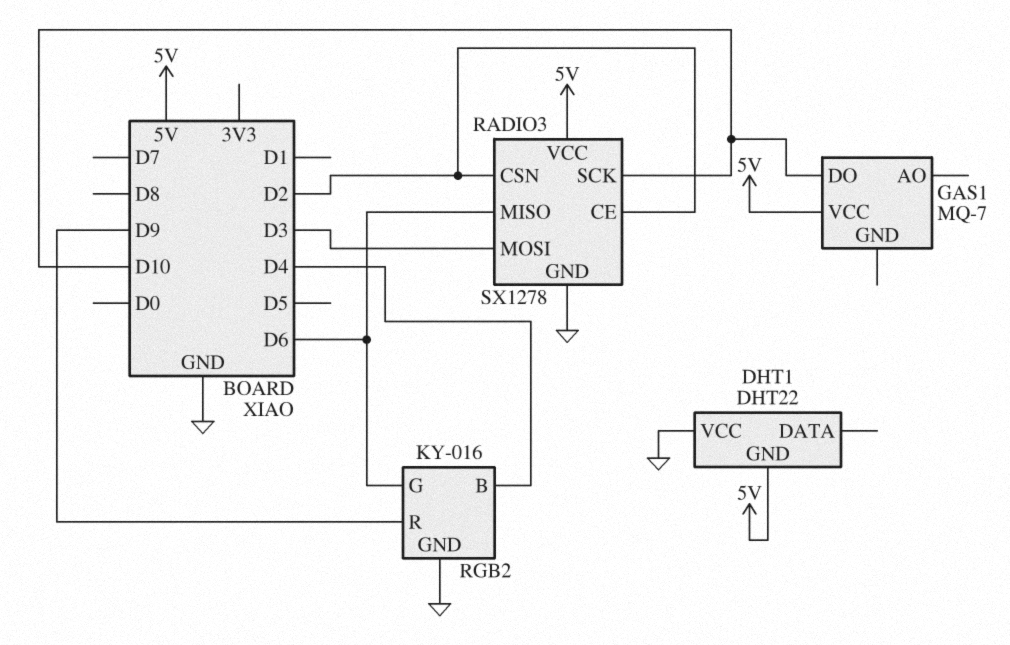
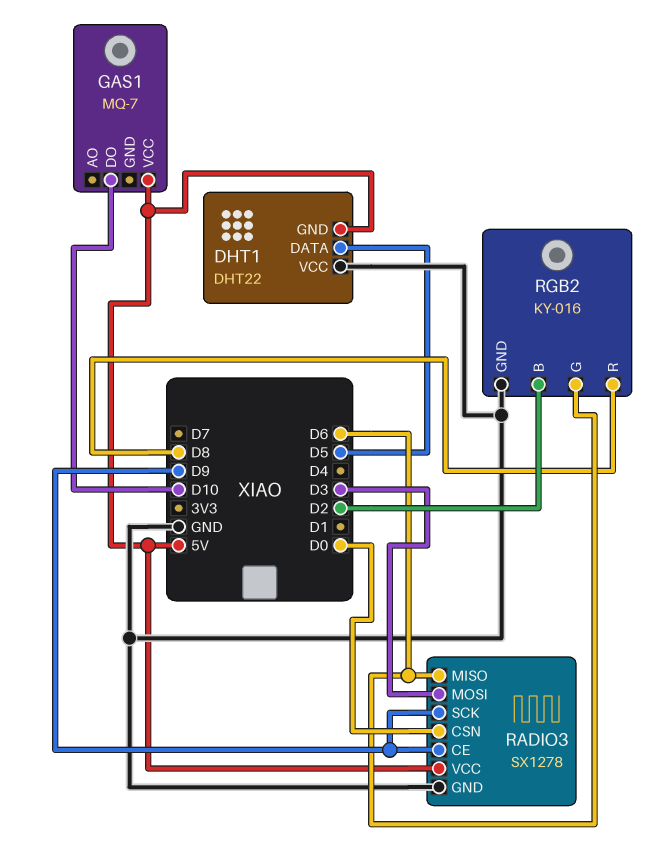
DHT1 pin DATA: none -> D5
RADIO3 pin CE: D2 -> D9
RADIO3 pin CSN: D2 -> D0
RADIO3 pin SCK: D10 -> D9
RGB2 pin B: D4 -> D2
RGB2 pin R: D9 -> D8

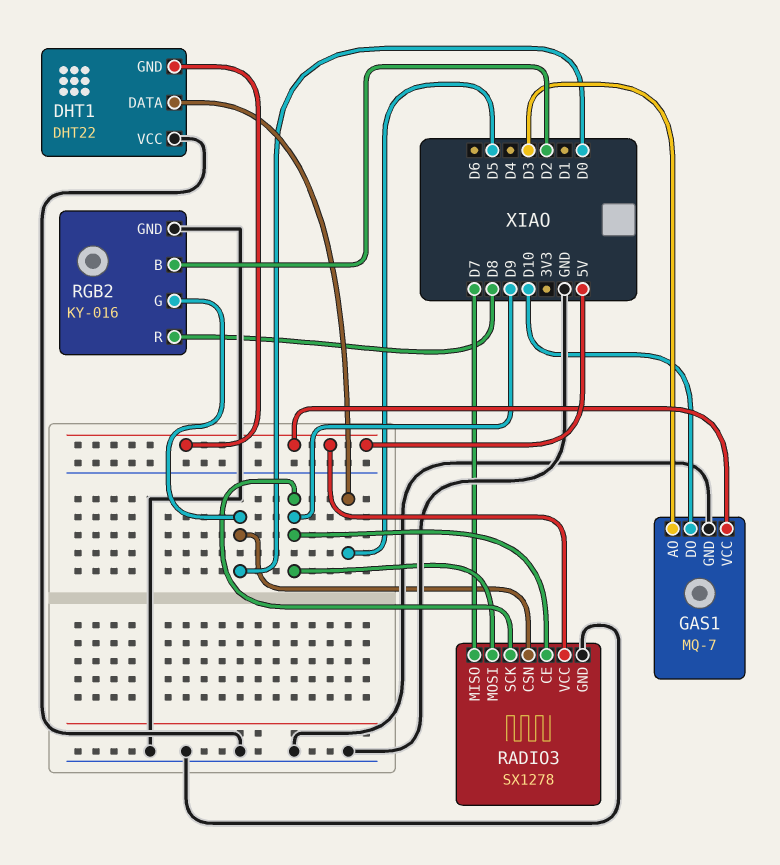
GAS1 pin AO: none -> D3
GAS1 pin GND: none -> GND
RADIO3 pin MISO: D6 -> D7
RADIO3 pin MOSI: D3 -> D9
RGB2 pin G: D6 -> D0

